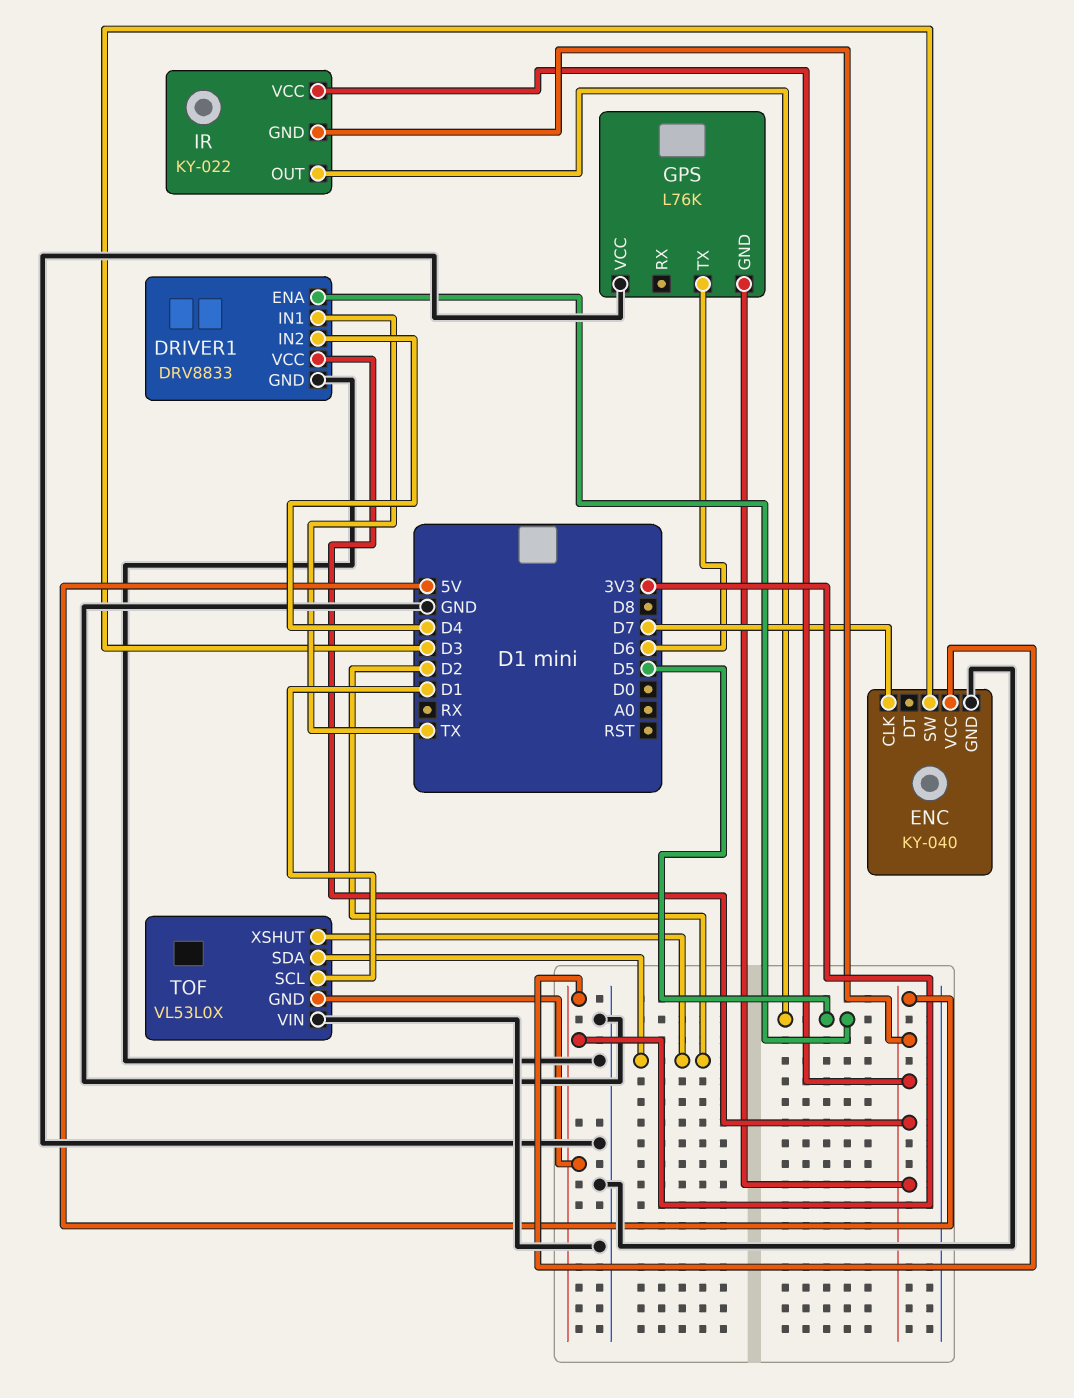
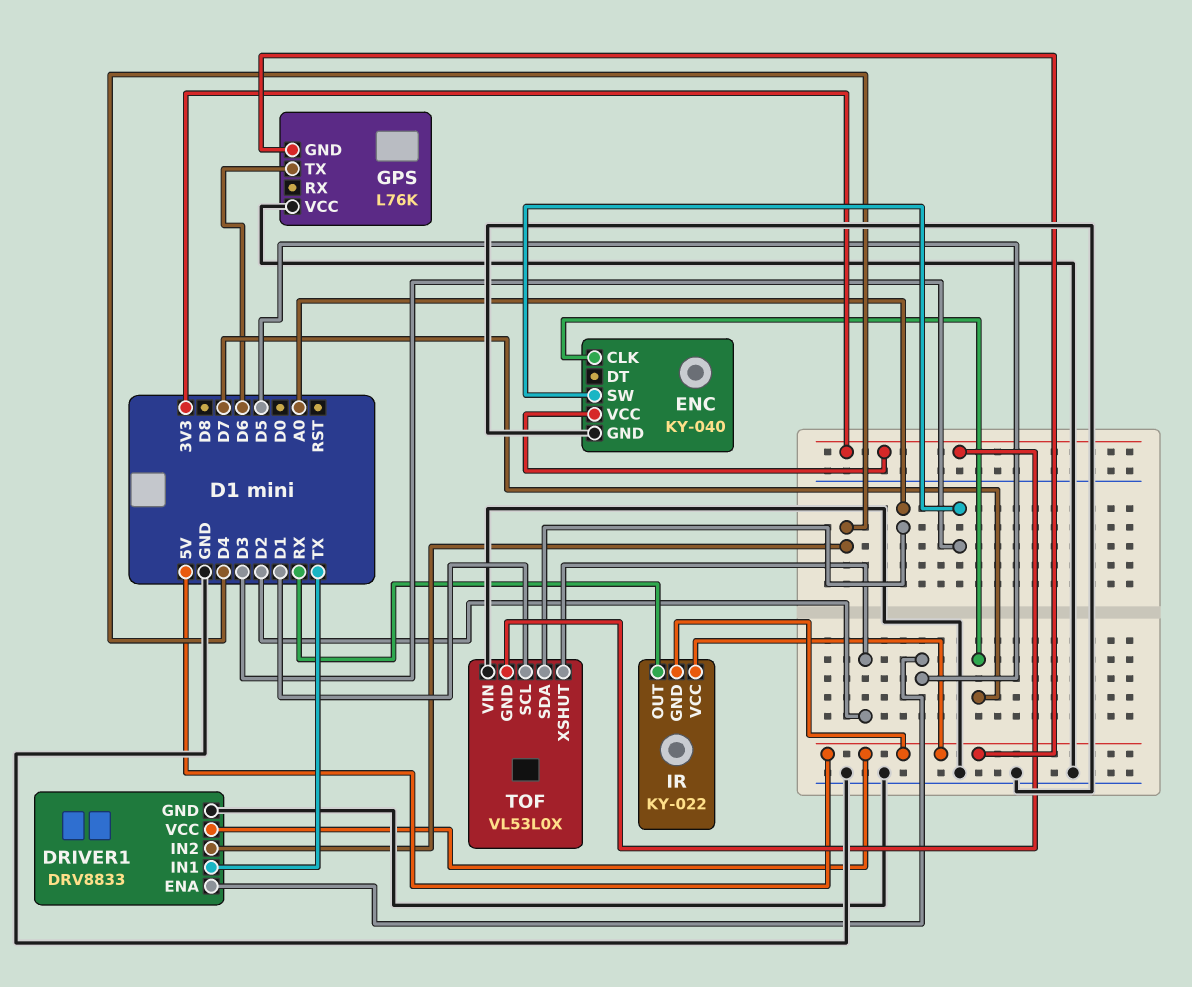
IR pin OUT: D5 -> RX
TOF pin SDA: D2 -> A0

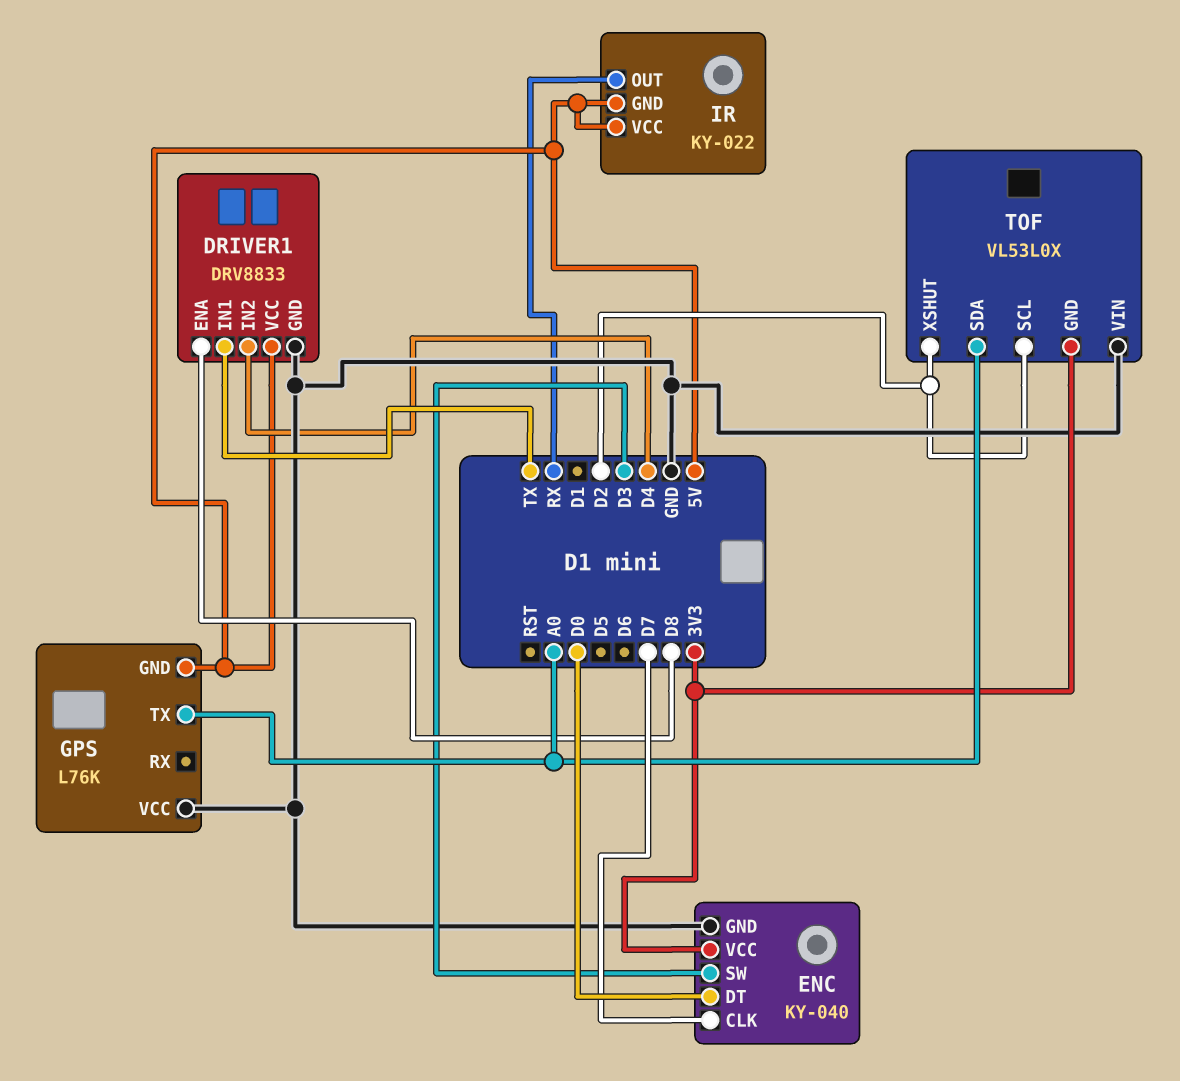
DRIVER1 pin ENA: D5 -> D8
ENC pin DT: none -> D0
GPS pin TX: D6 -> A0
TOF pin SCL: D1 -> D2

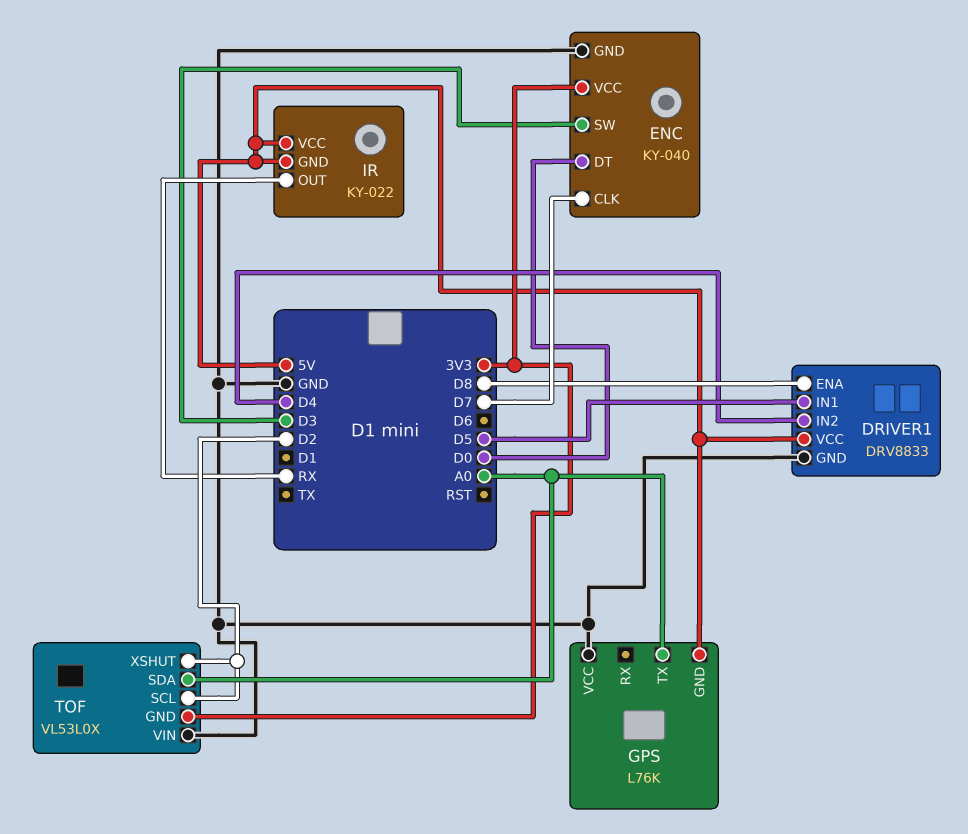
DRIVER1 pin IN1: TX -> D5

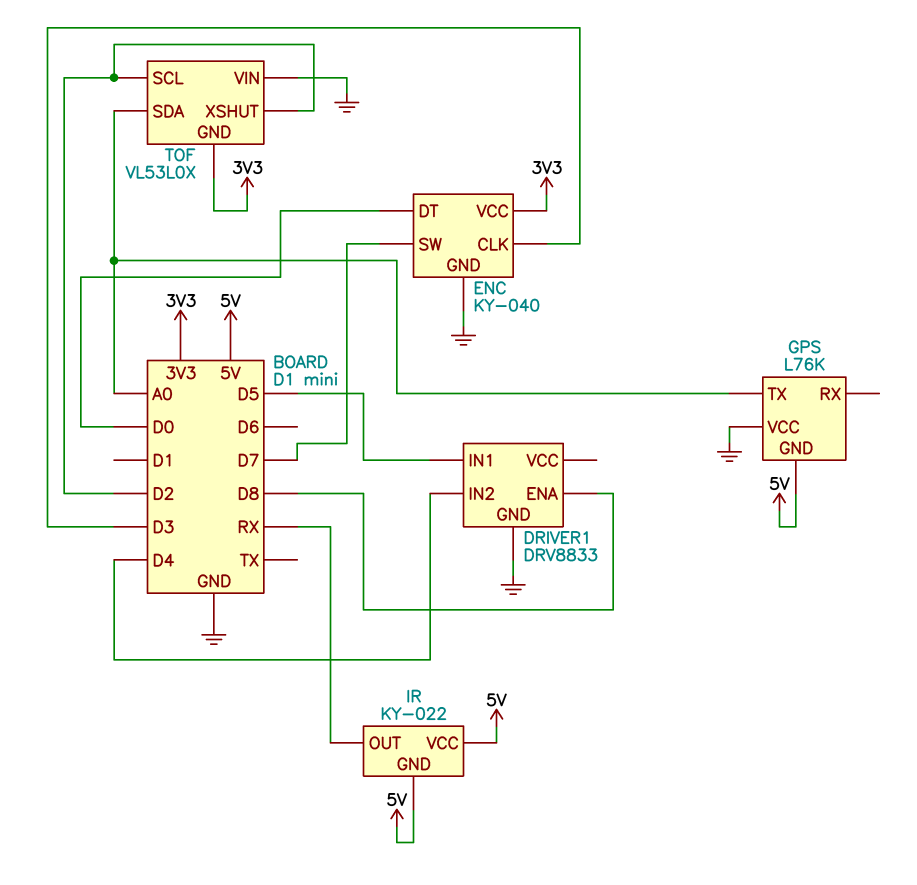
DRIVER1 pin VCC: 5V -> none
ENC pin CLK: D7 -> D3
ENC pin SW: D3 -> D7

